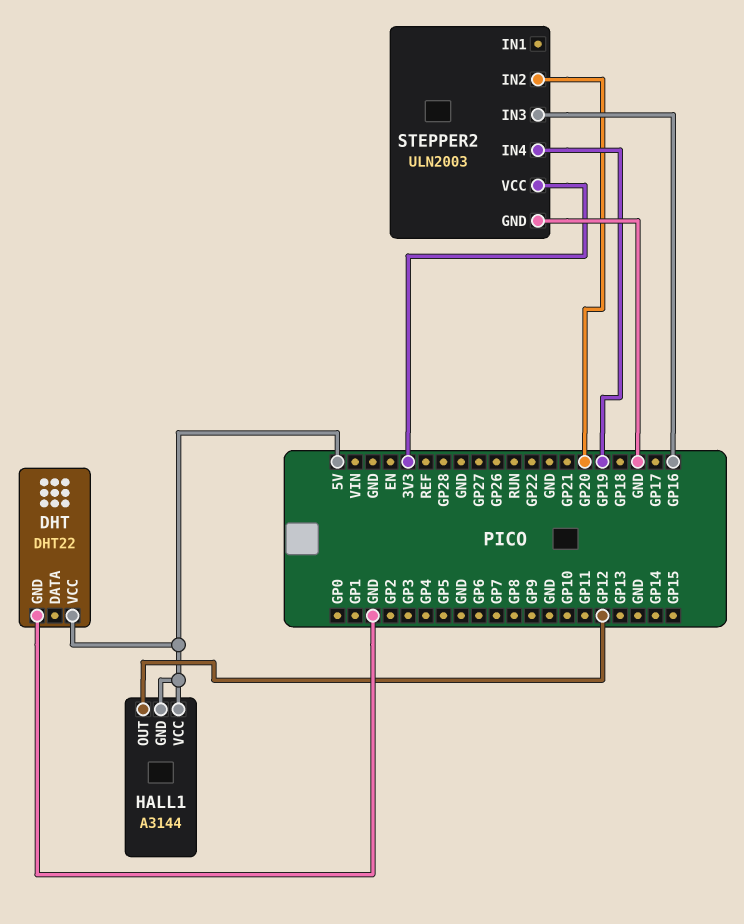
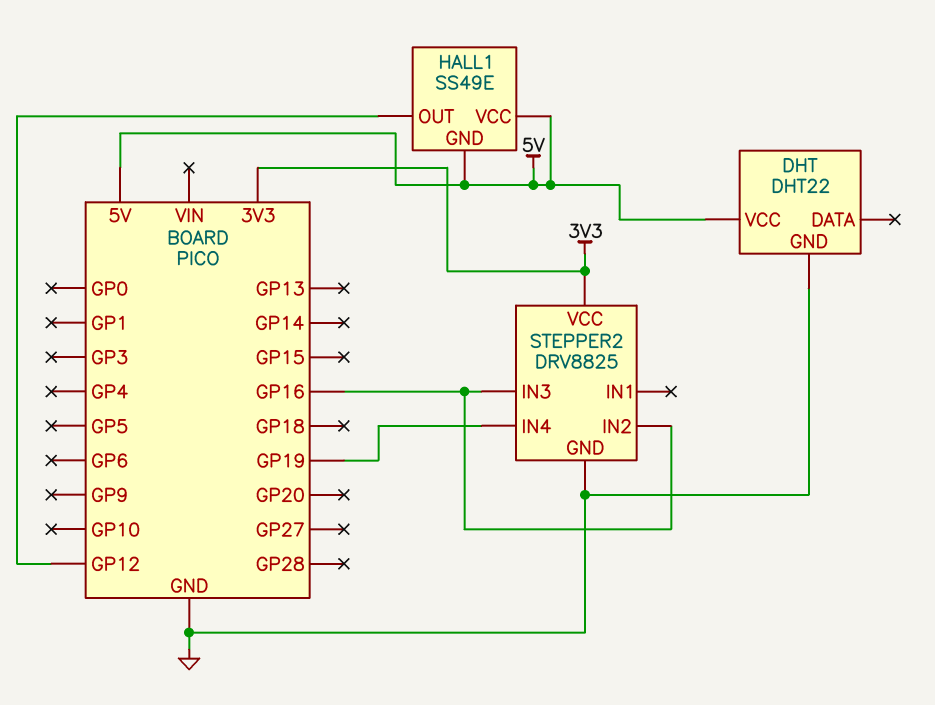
HALL1: A3144 -> SS49E
STEPPER2: ULN2003 -> DRV8825
STEPPER2 pin IN2: GP20 -> GP16

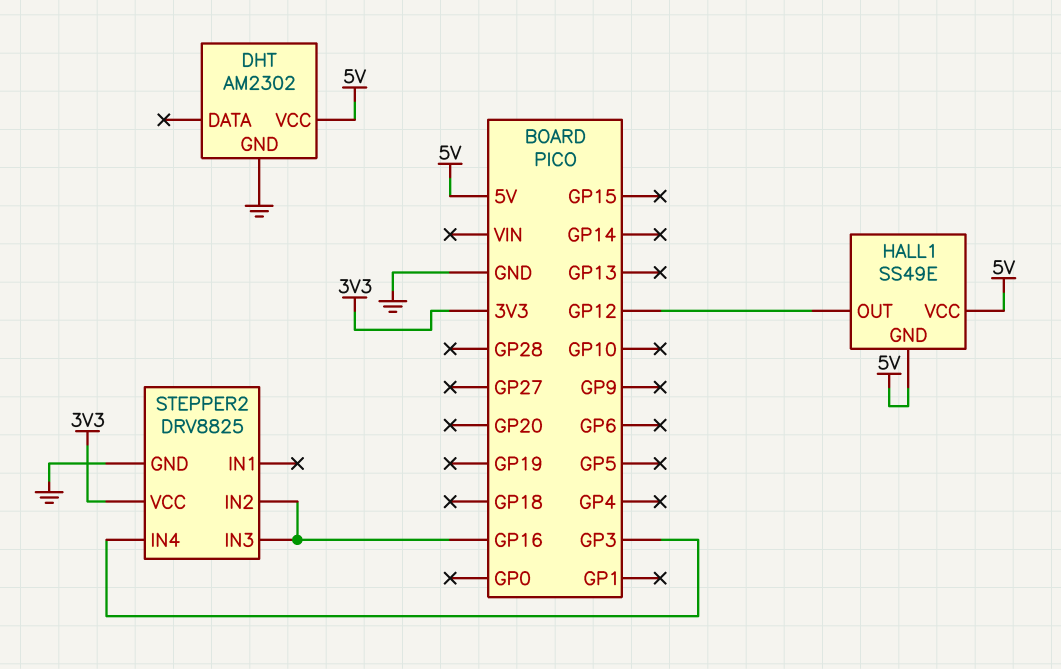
DHT: DHT22 -> AM2302
STEPPER2 pin IN4: GP19 -> GP3

